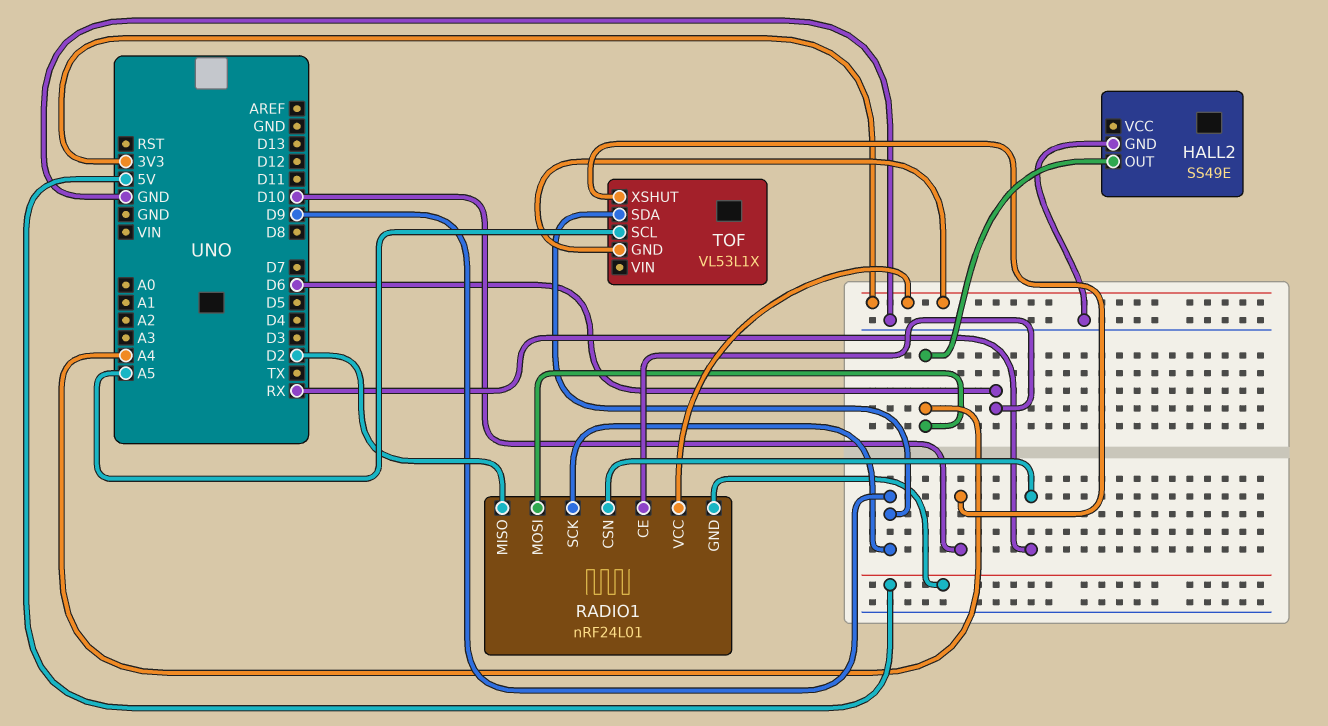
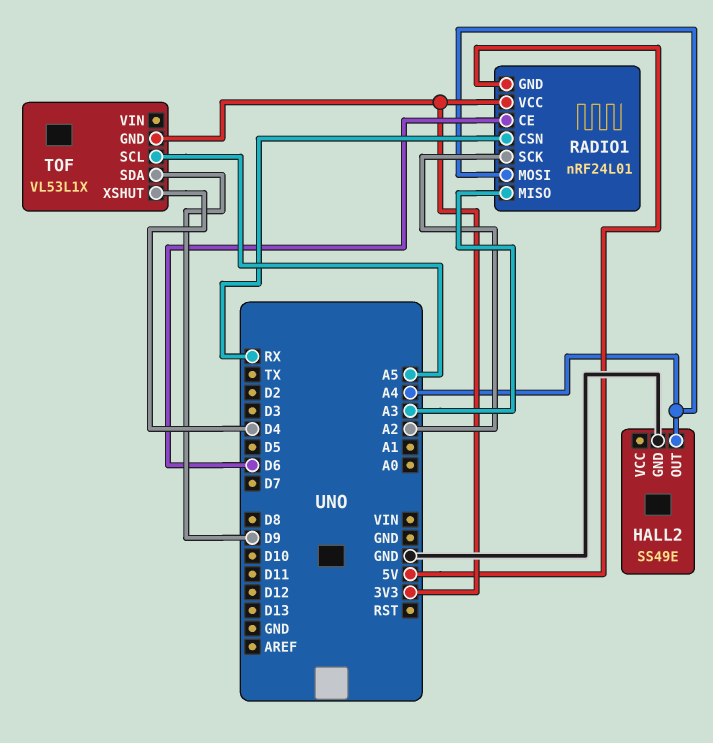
RADIO1 pin MISO: D2 -> A3
RADIO1 pin SCK: D9 -> A2
TOF pin XSHUT: D10 -> D4

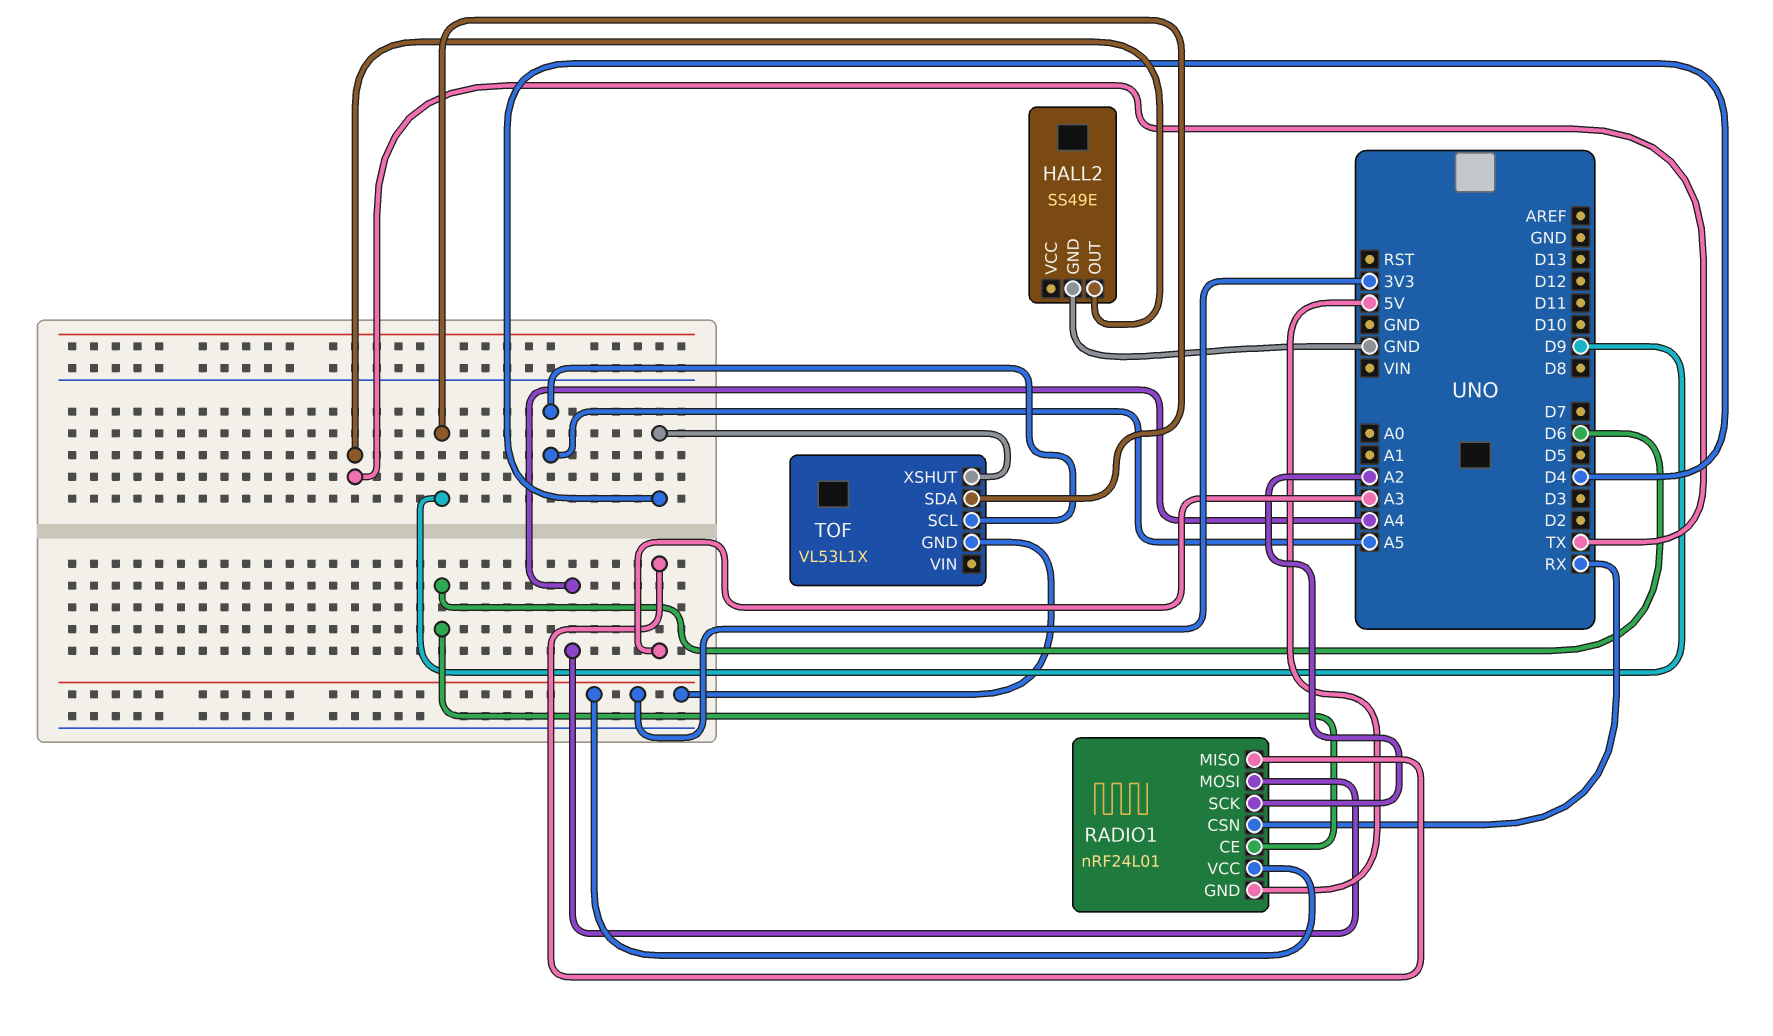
HALL2 pin OUT: A4 -> TX

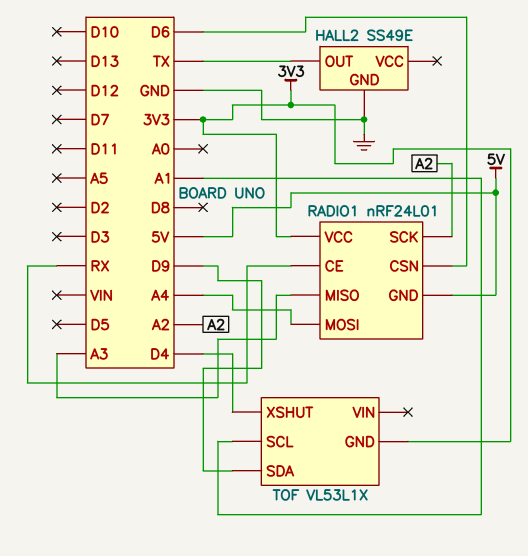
RADIO1 pin CE: D6 -> RX
RADIO1 pin CSN: RX -> D6
TOF pin SCL: A5 -> A1

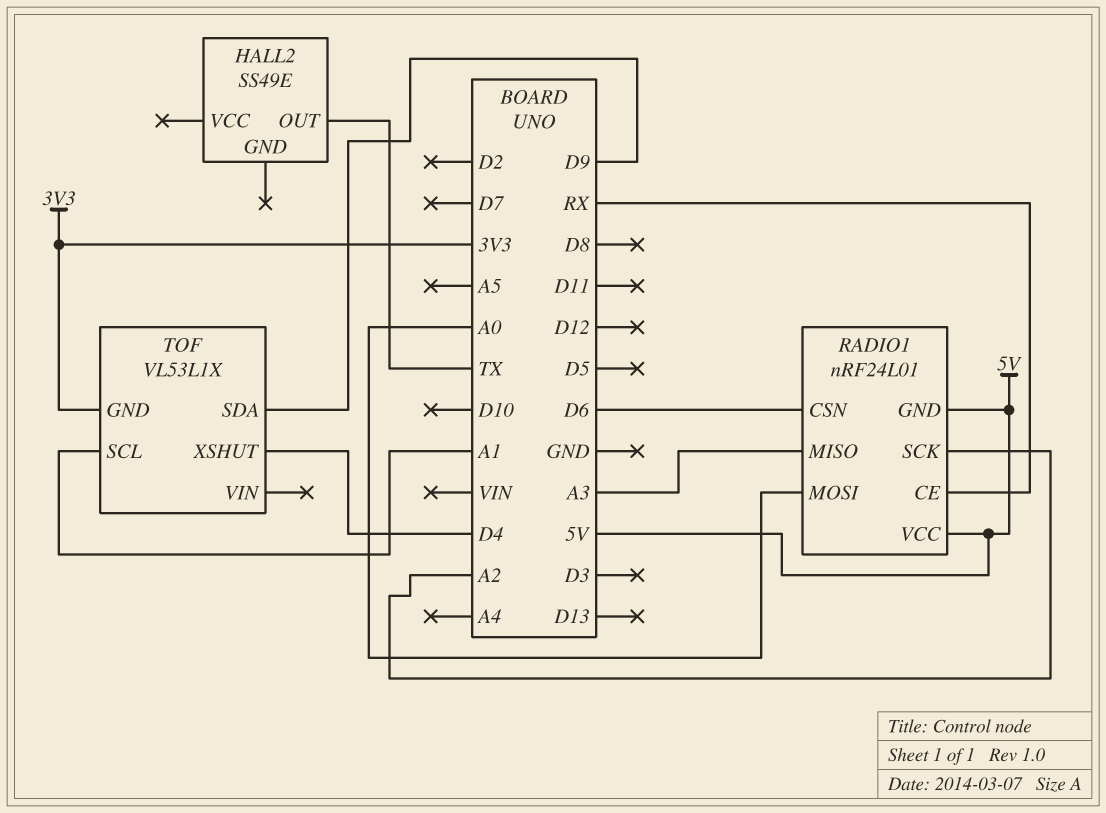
HALL2 pin GND: GND -> none
RADIO1 pin MOSI: A4 -> A0
RADIO1 pin VCC: 3V3 -> 5V

